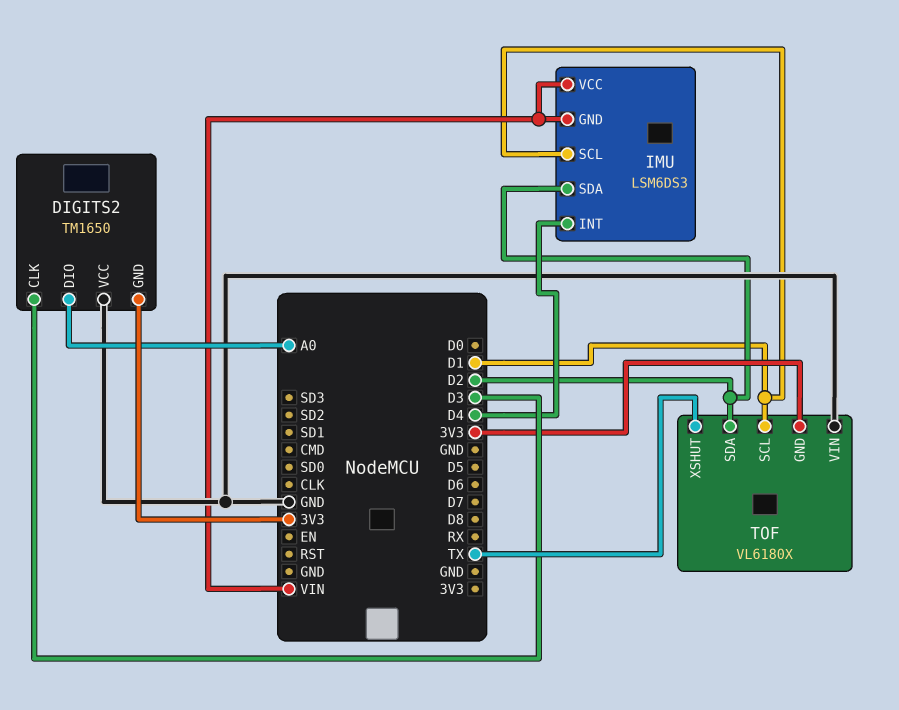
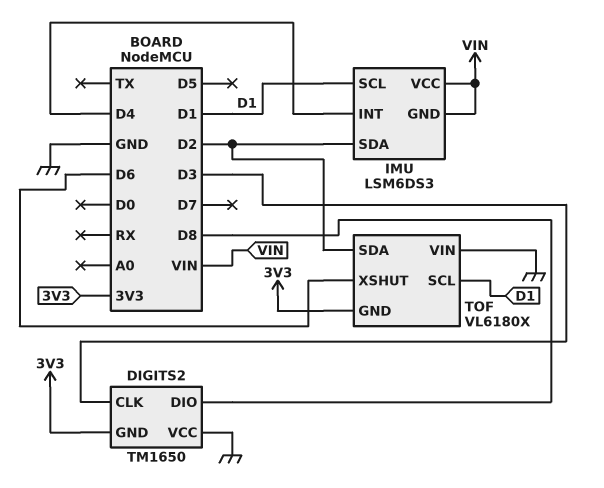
DIGITS2 pin DIO: A0 -> D8
TOF pin XSHUT: TX -> D6

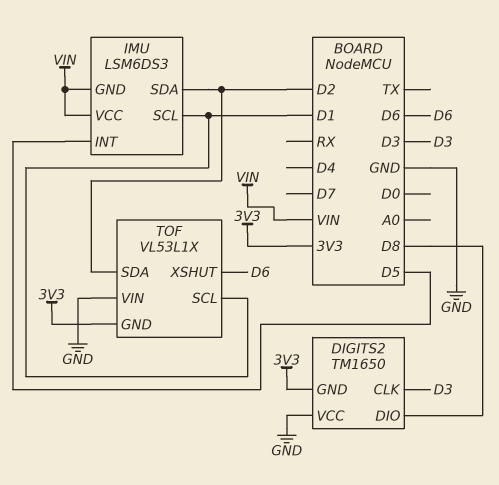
IMU pin INT: D4 -> D5
TOF: VL6180X -> VL53L1X

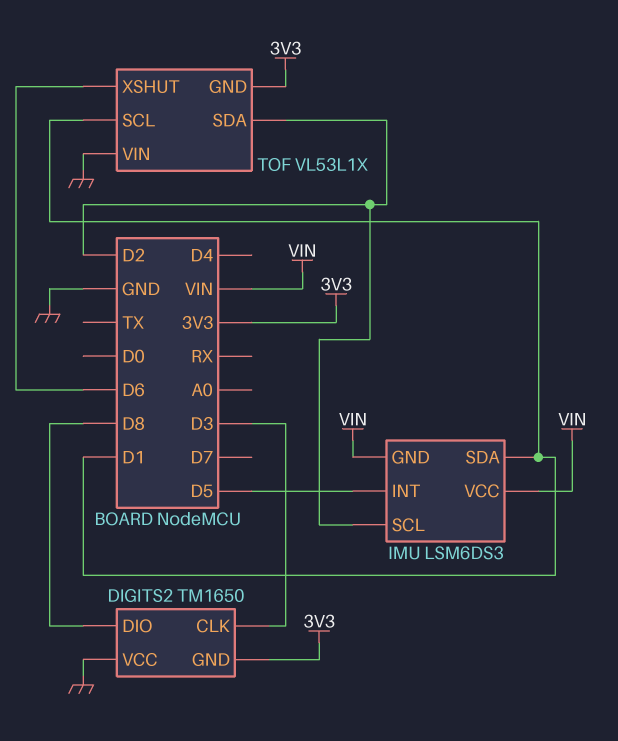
IMU pin SCL: D1 -> D2
IMU pin SDA: D2 -> D1

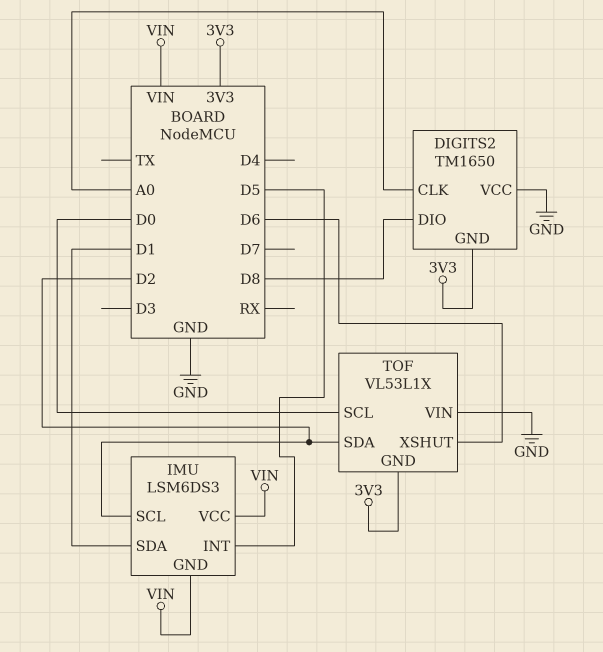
DIGITS2 pin CLK: D3 -> A0
TOF pin SCL: D1 -> D0

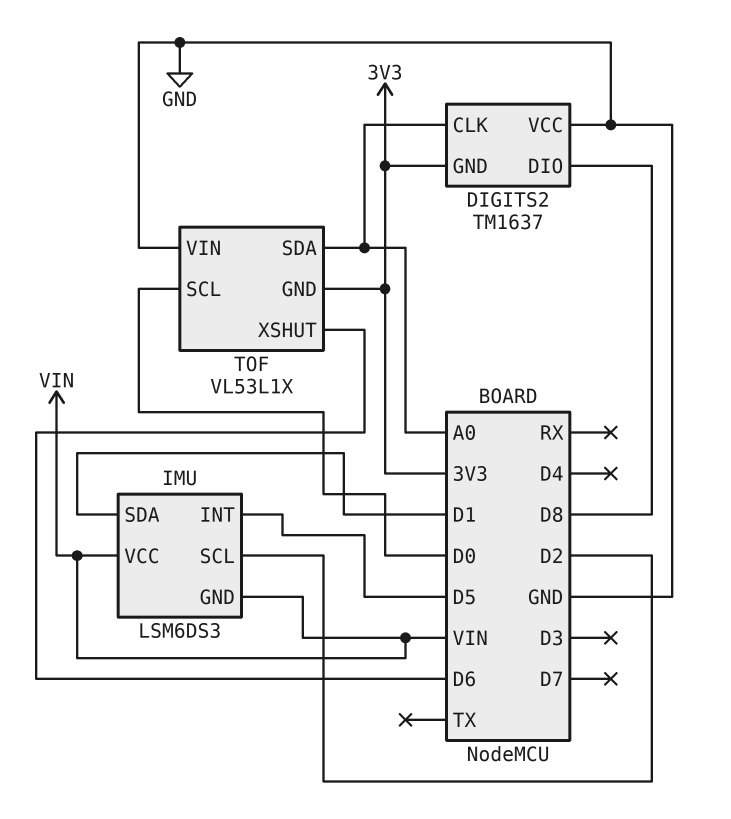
DIGITS2: TM1650 -> TM1637
TOF pin SDA: D2 -> A0

